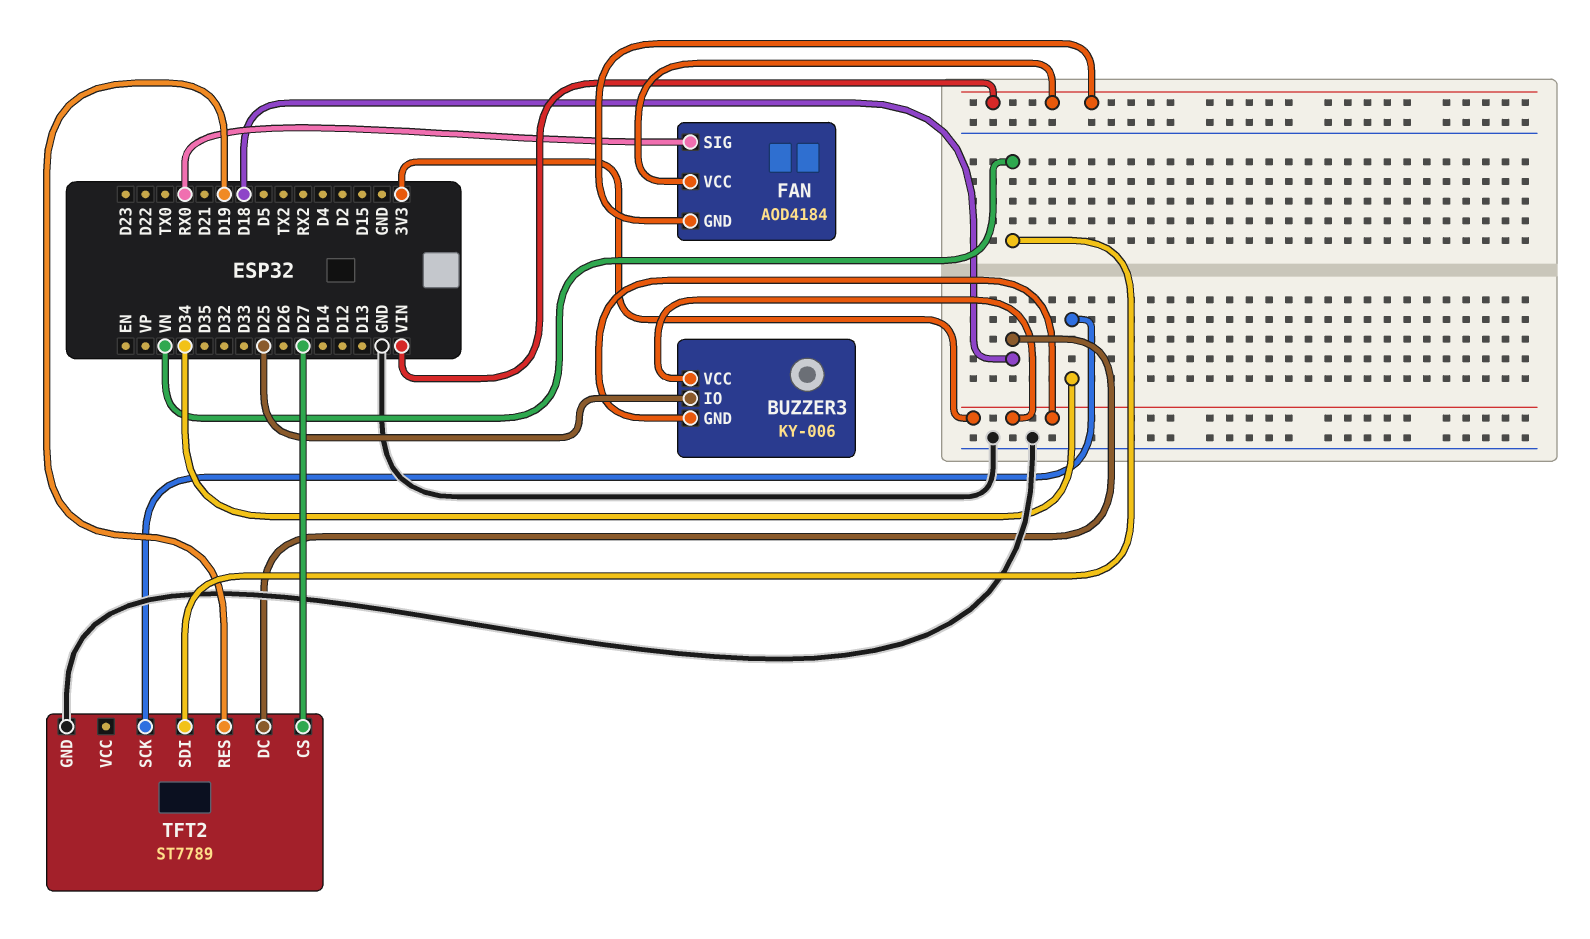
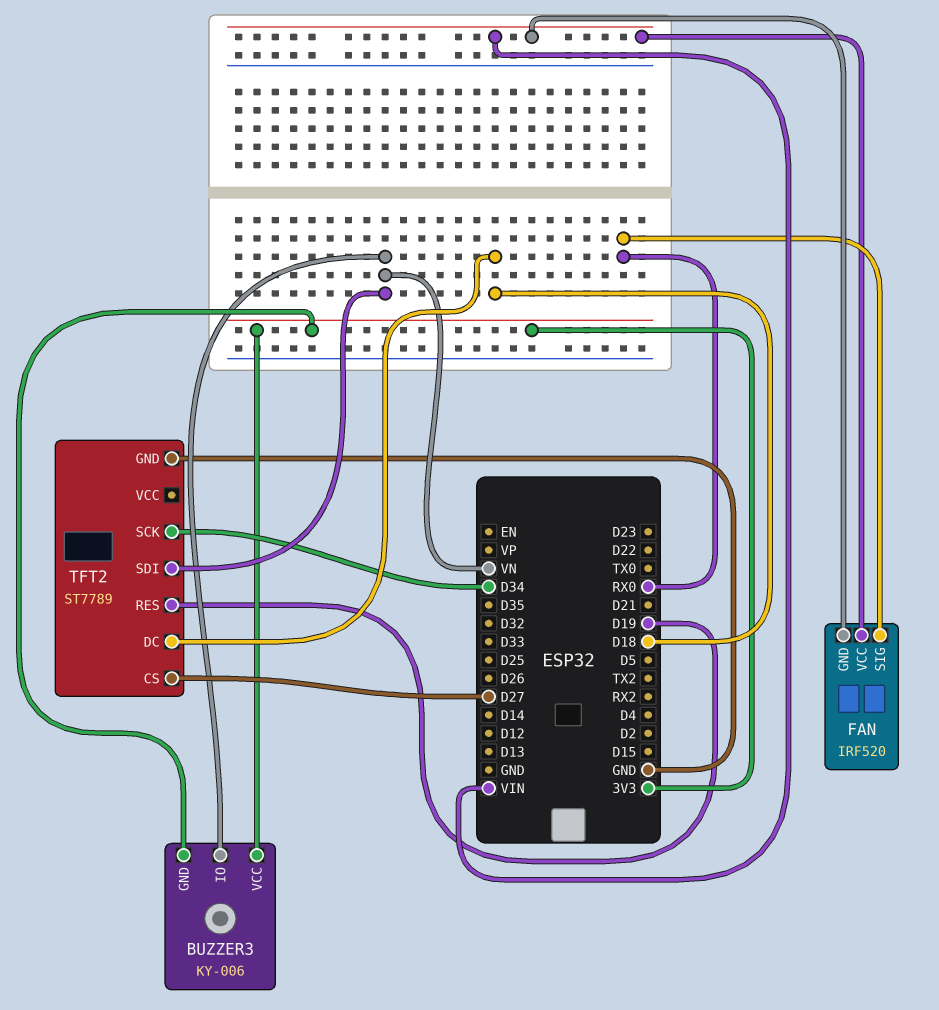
BUZZER3 pin IO: D25 -> VN
FAN: AOD4184 -> IRF520

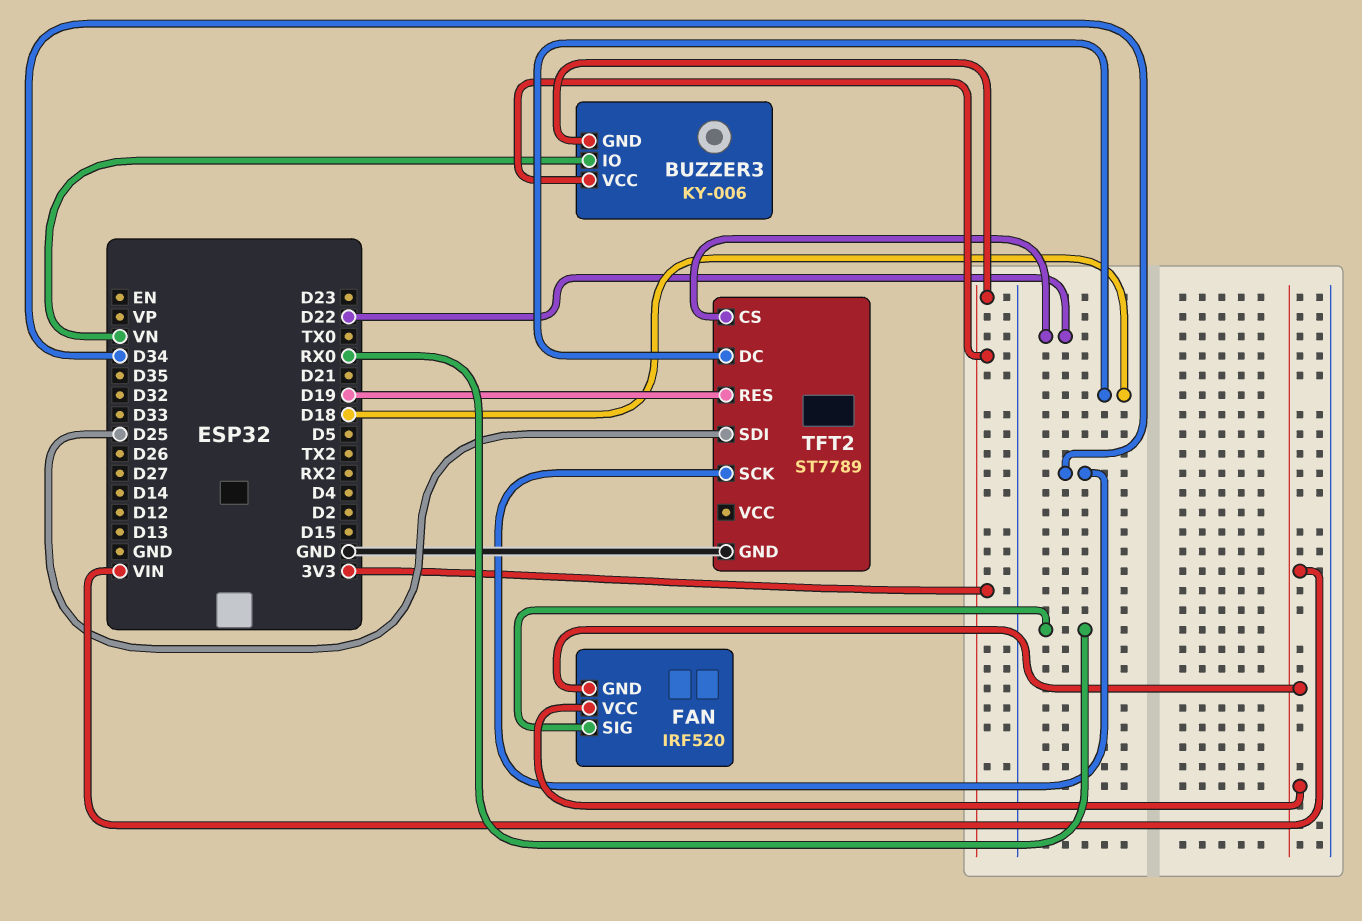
TFT2 pin CS: D27 -> D22
TFT2 pin SDI: VN -> D25

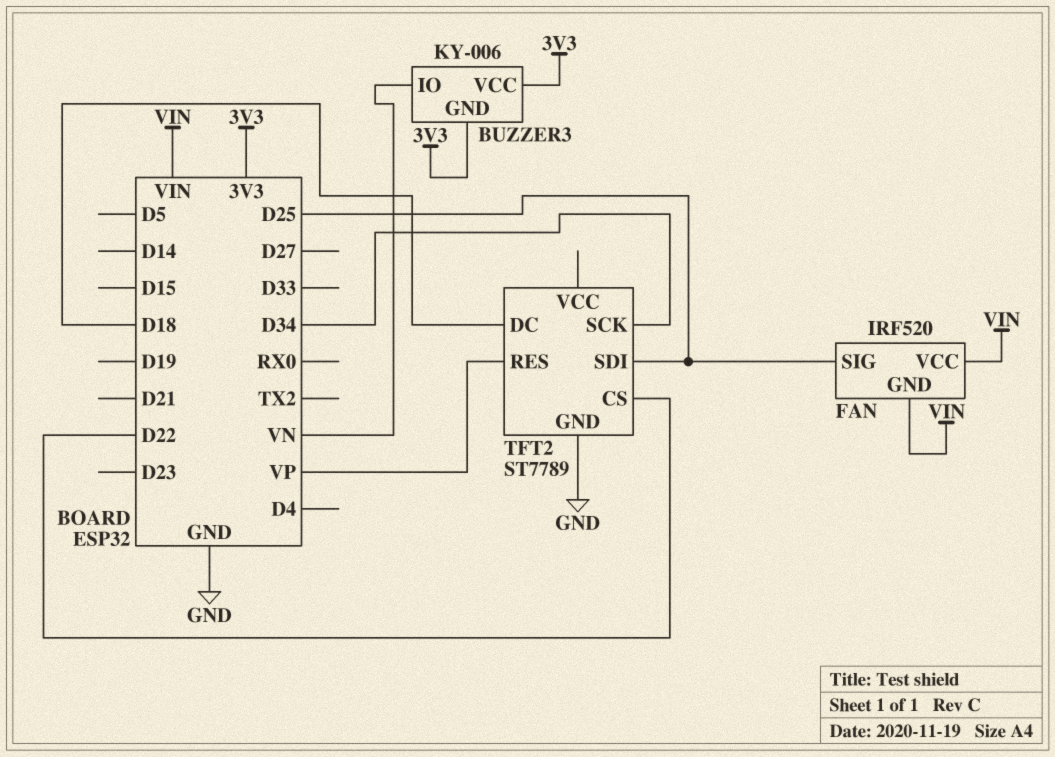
FAN pin SIG: RX0 -> D25
TFT2 pin RES: D19 -> VP

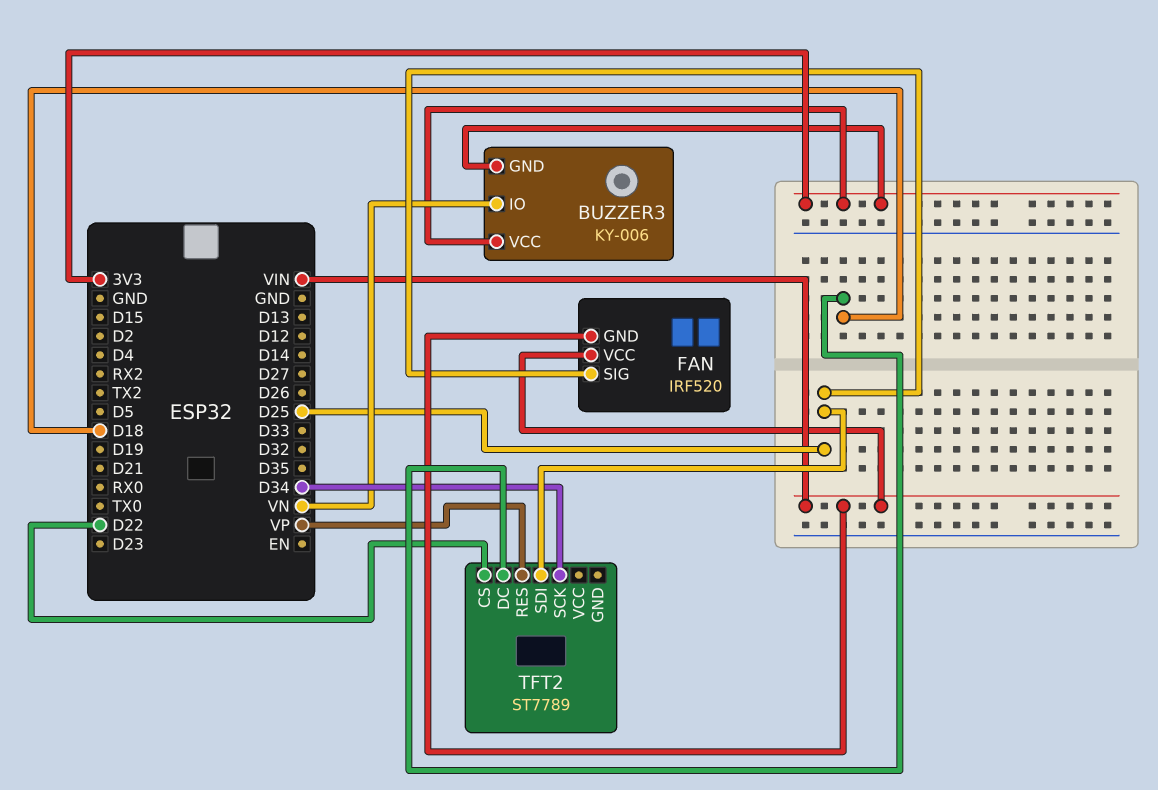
TFT2 pin GND: GND -> none

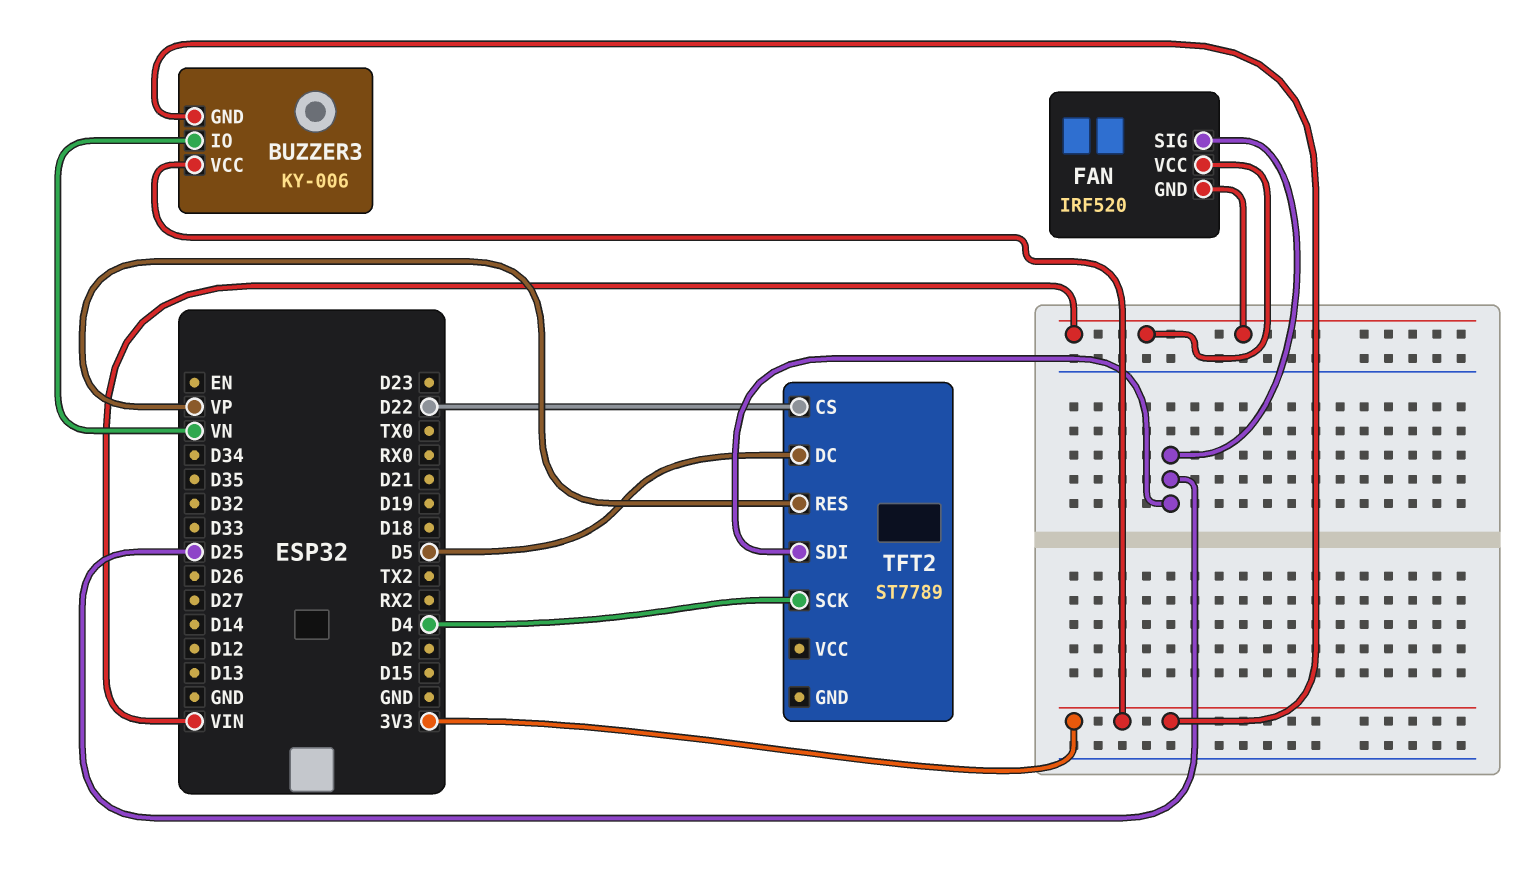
TFT2 pin DC: D18 -> D5
TFT2 pin SCK: D34 -> D4

